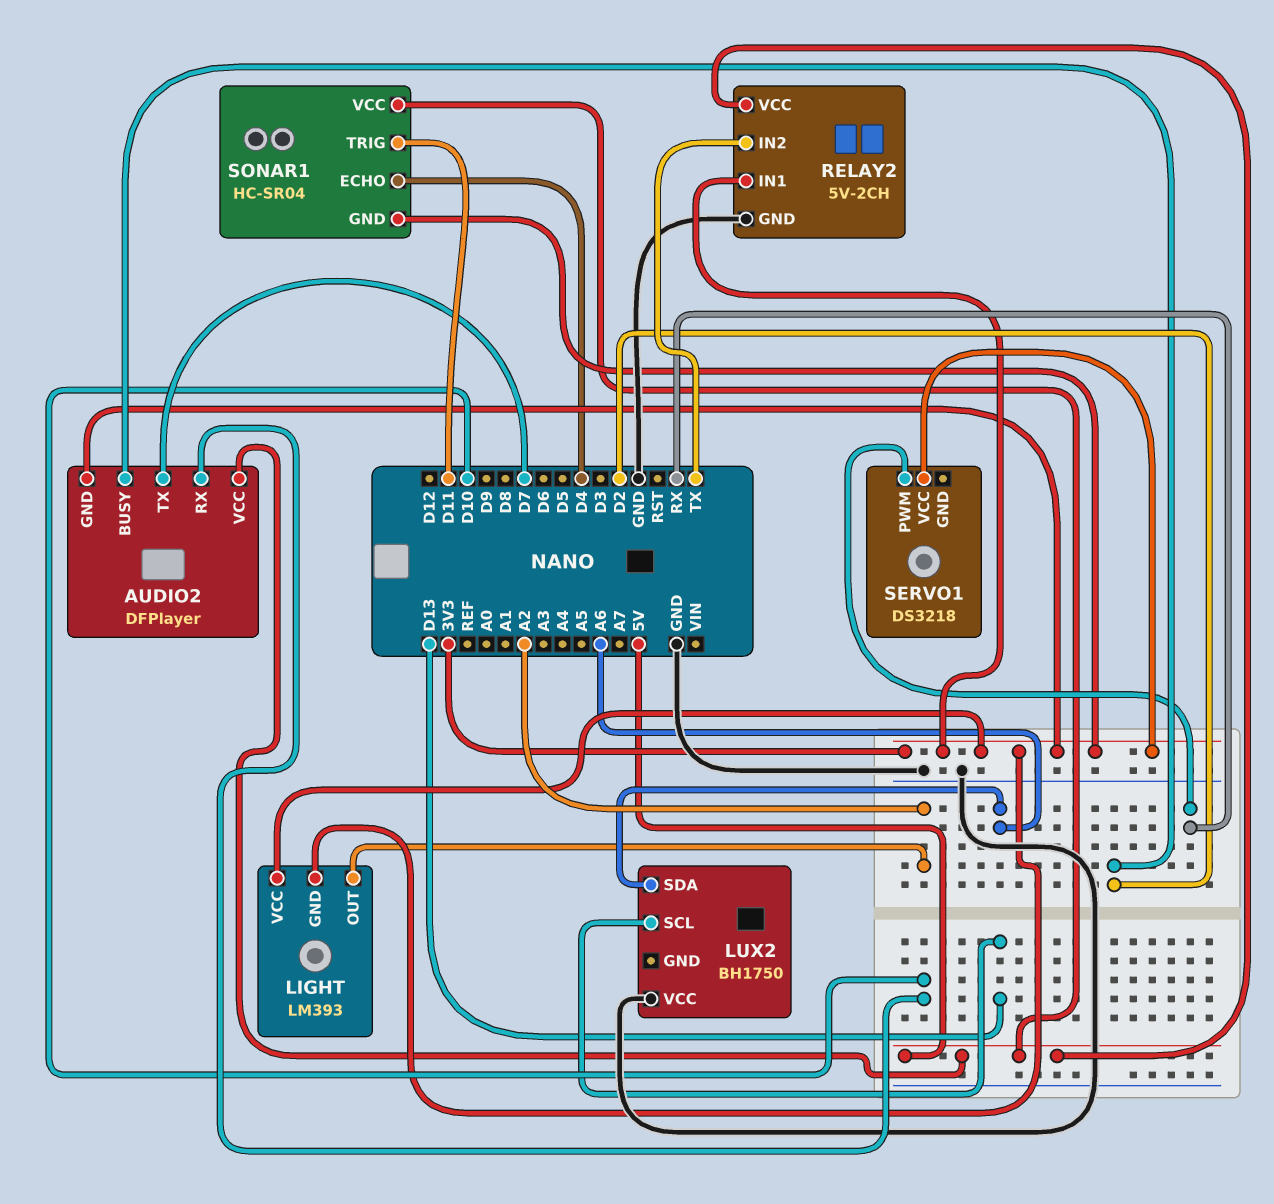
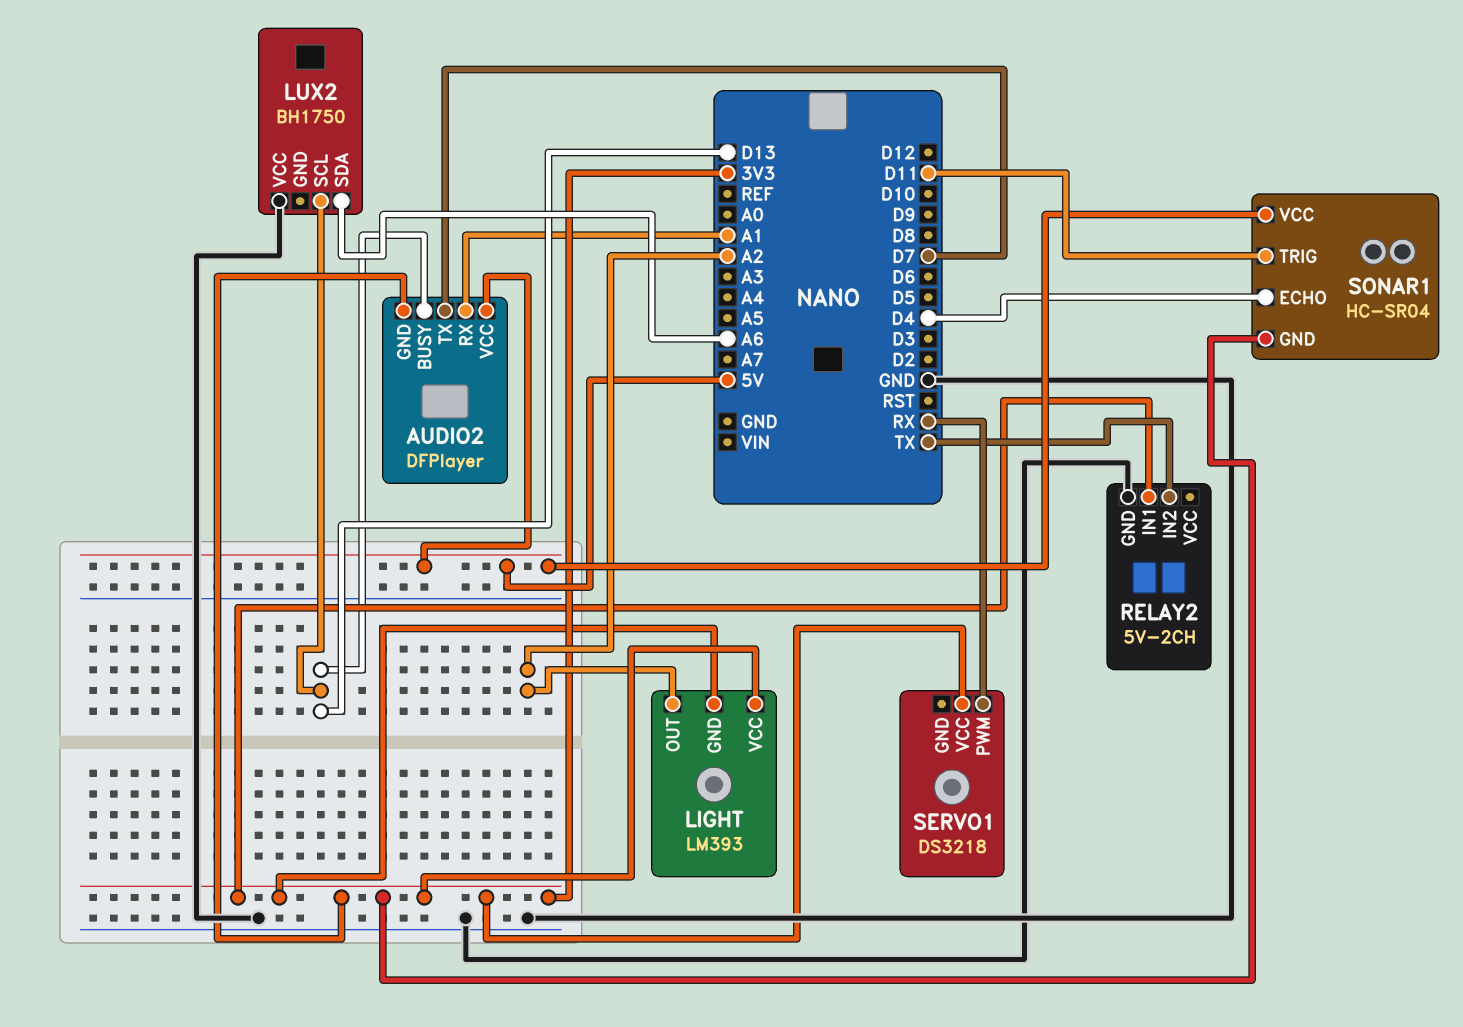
AUDIO2 pin BUSY: D2 -> D13
AUDIO2 pin RX: D10 -> A1
RELAY2 pin VCC: 5V -> none

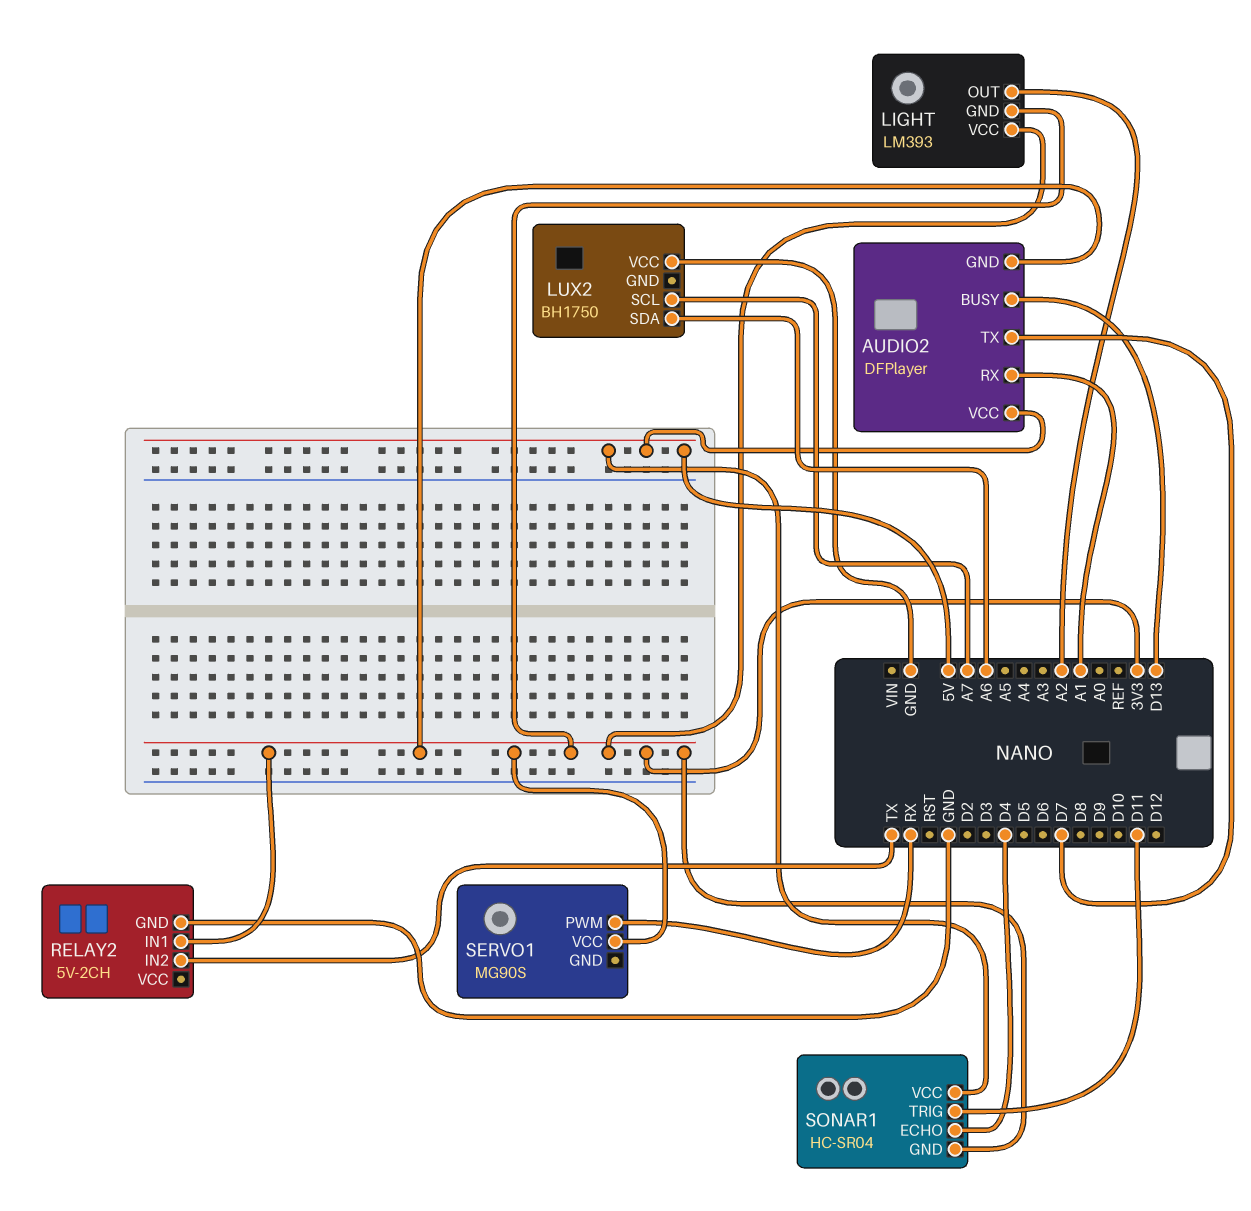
LUX2 pin SCL: D13 -> A7
SERVO1: DS3218 -> MG90S

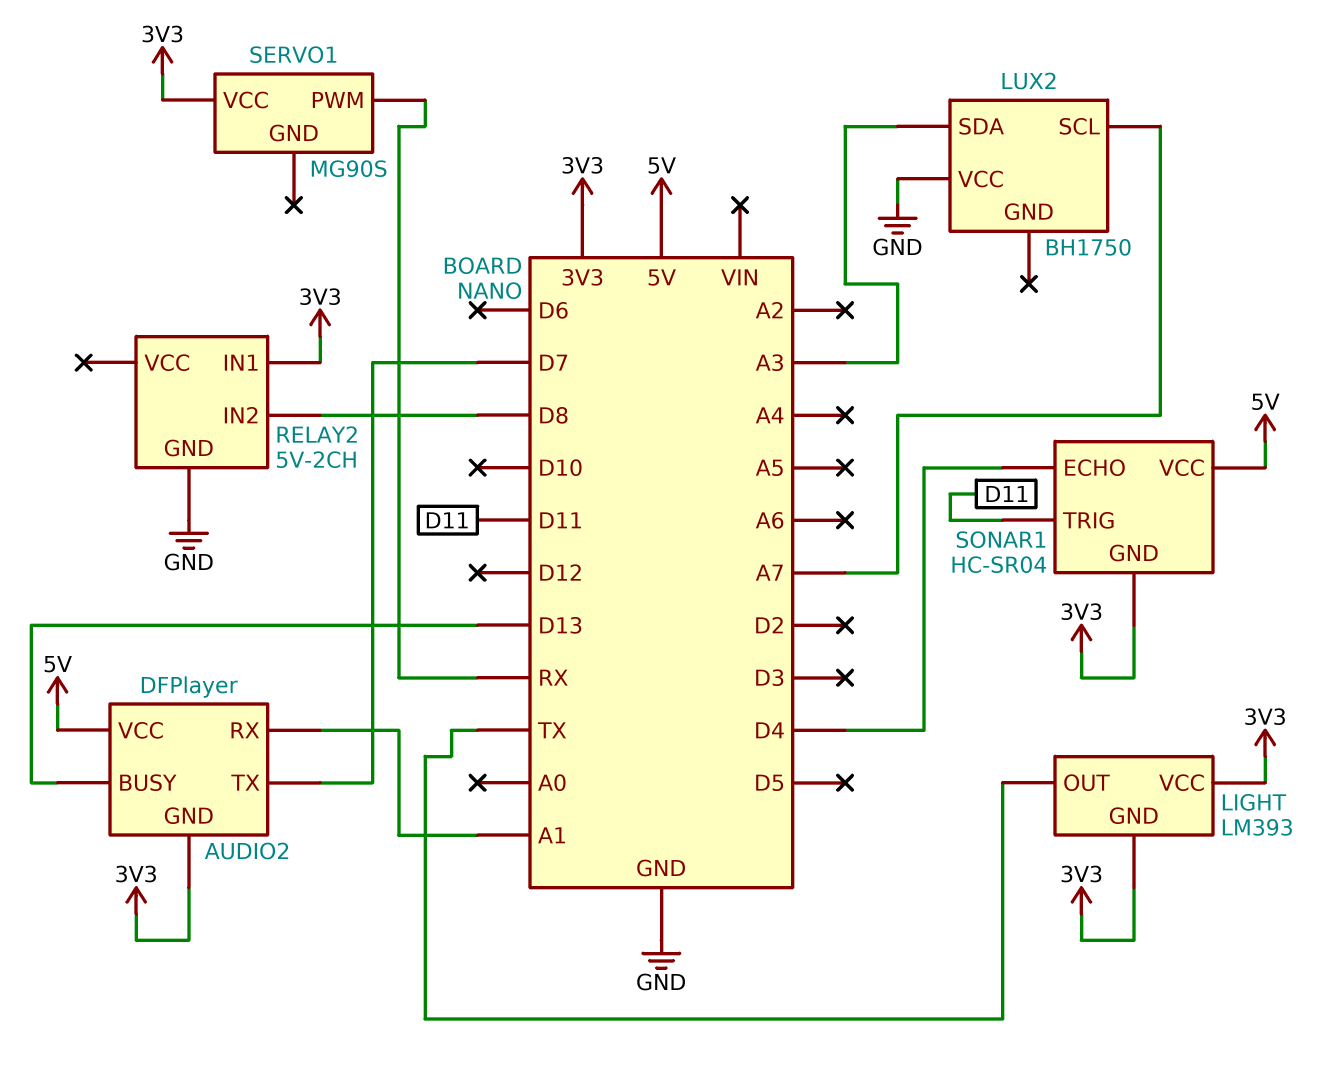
LIGHT pin OUT: A2 -> TX
LUX2 pin SDA: A6 -> A3
RELAY2 pin IN2: TX -> D8

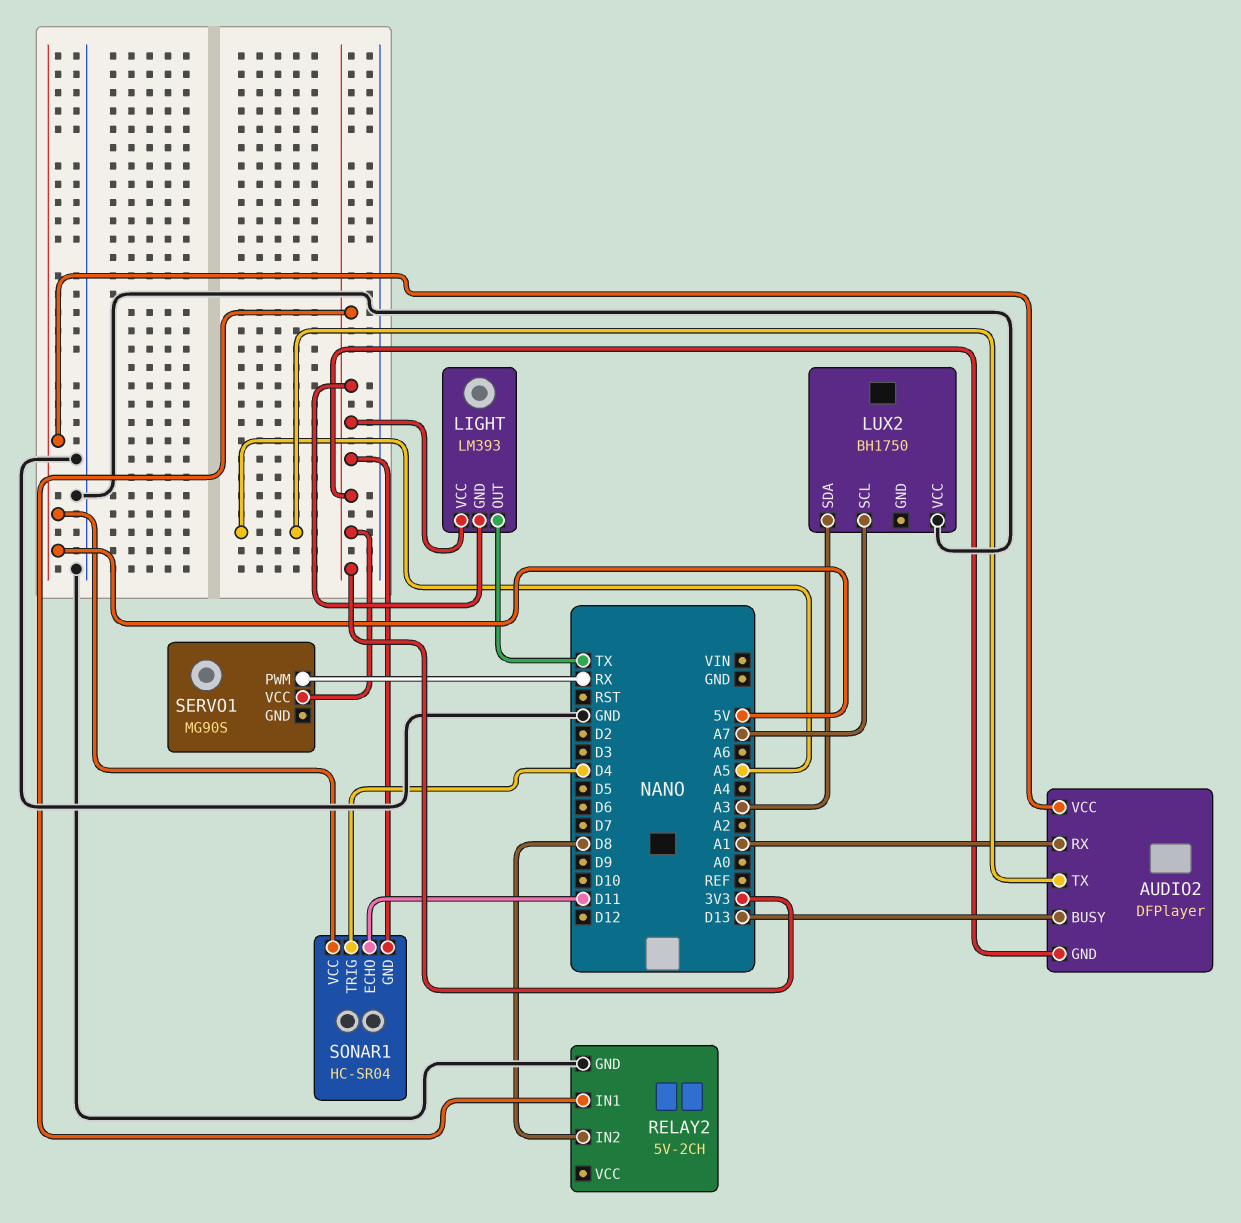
AUDIO2 pin TX: D7 -> A5
SONAR1 pin ECHO: D4 -> D11
SONAR1 pin TRIG: D11 -> D4

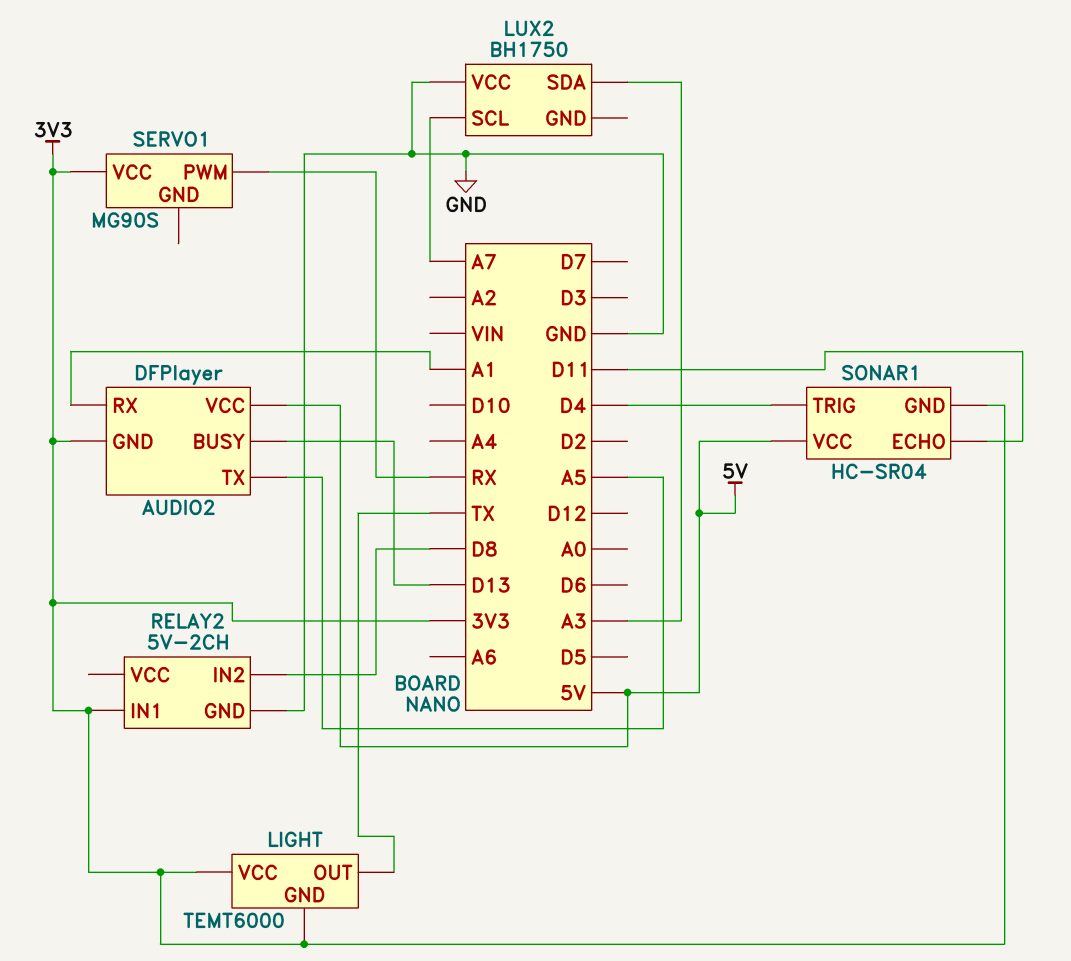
LIGHT: LM393 -> TEMT6000

